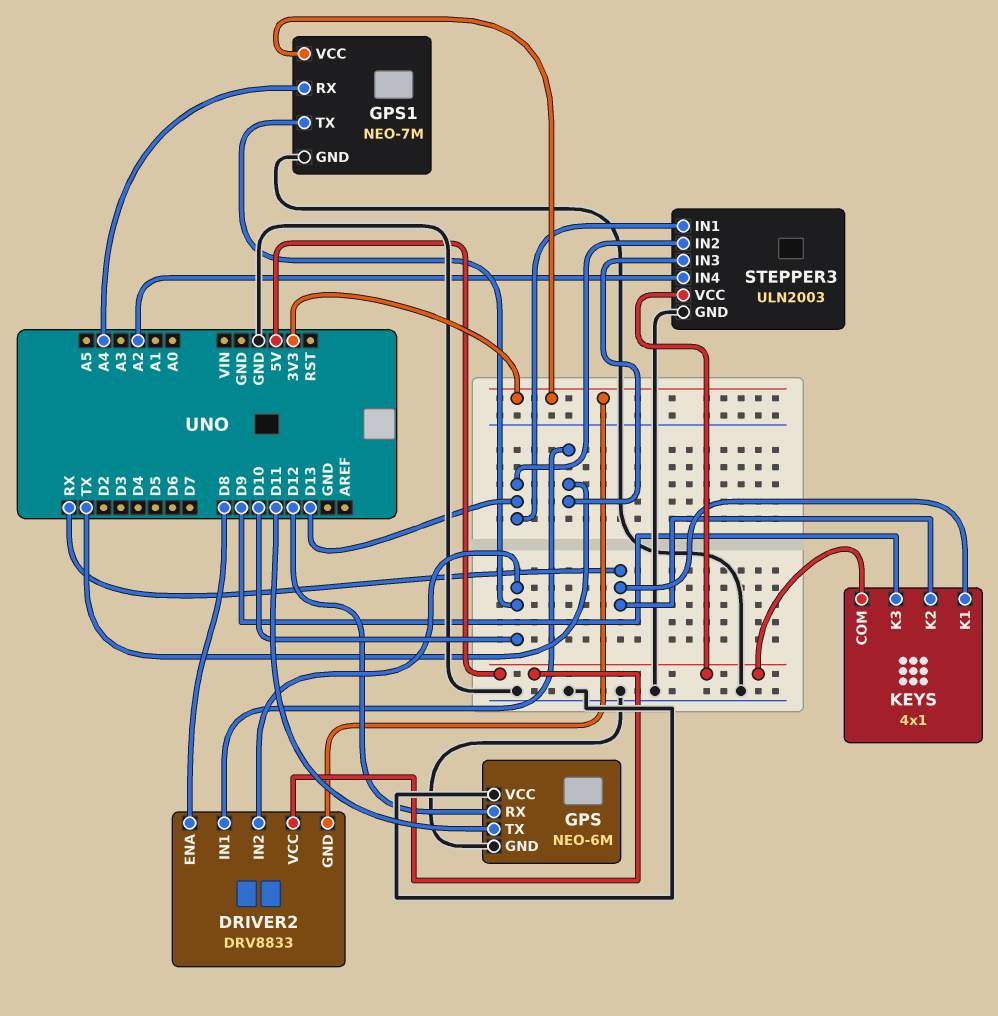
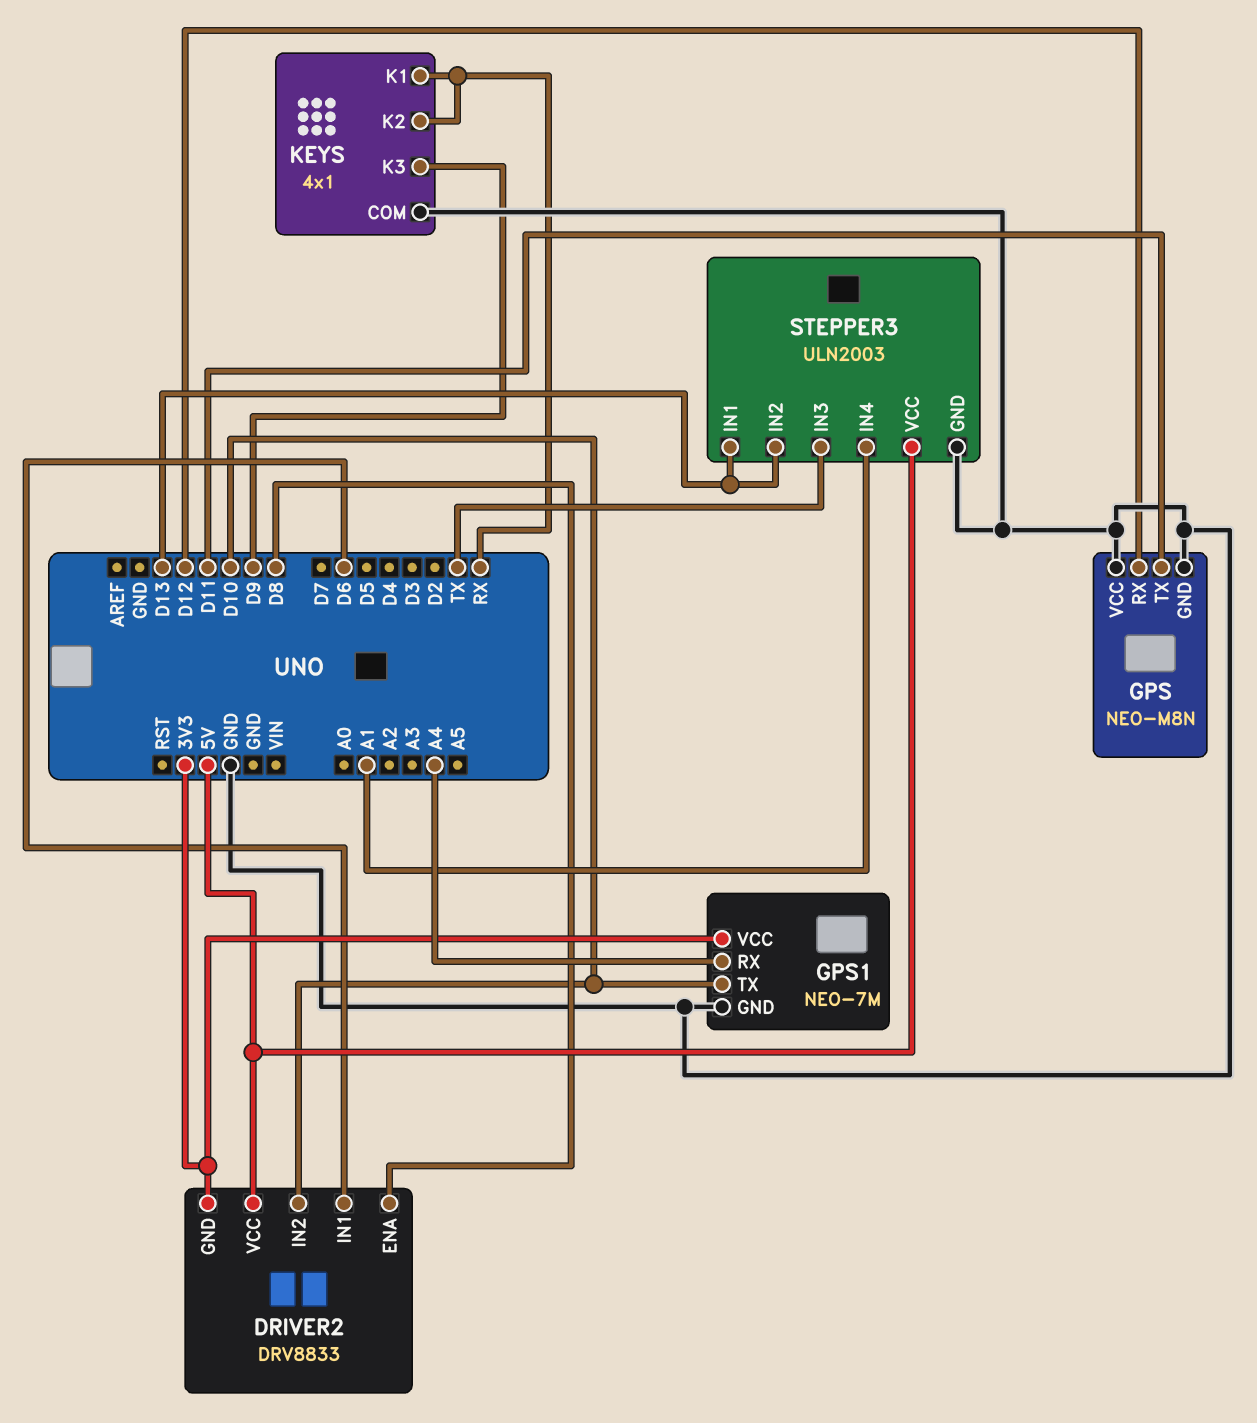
DRIVER2 pin IN1: TX -> D6
GPS: NEO-6M -> NEO-M8N
KEYS pin COM: 5V -> GND
STEPPER3 pin IN4: A2 -> A1

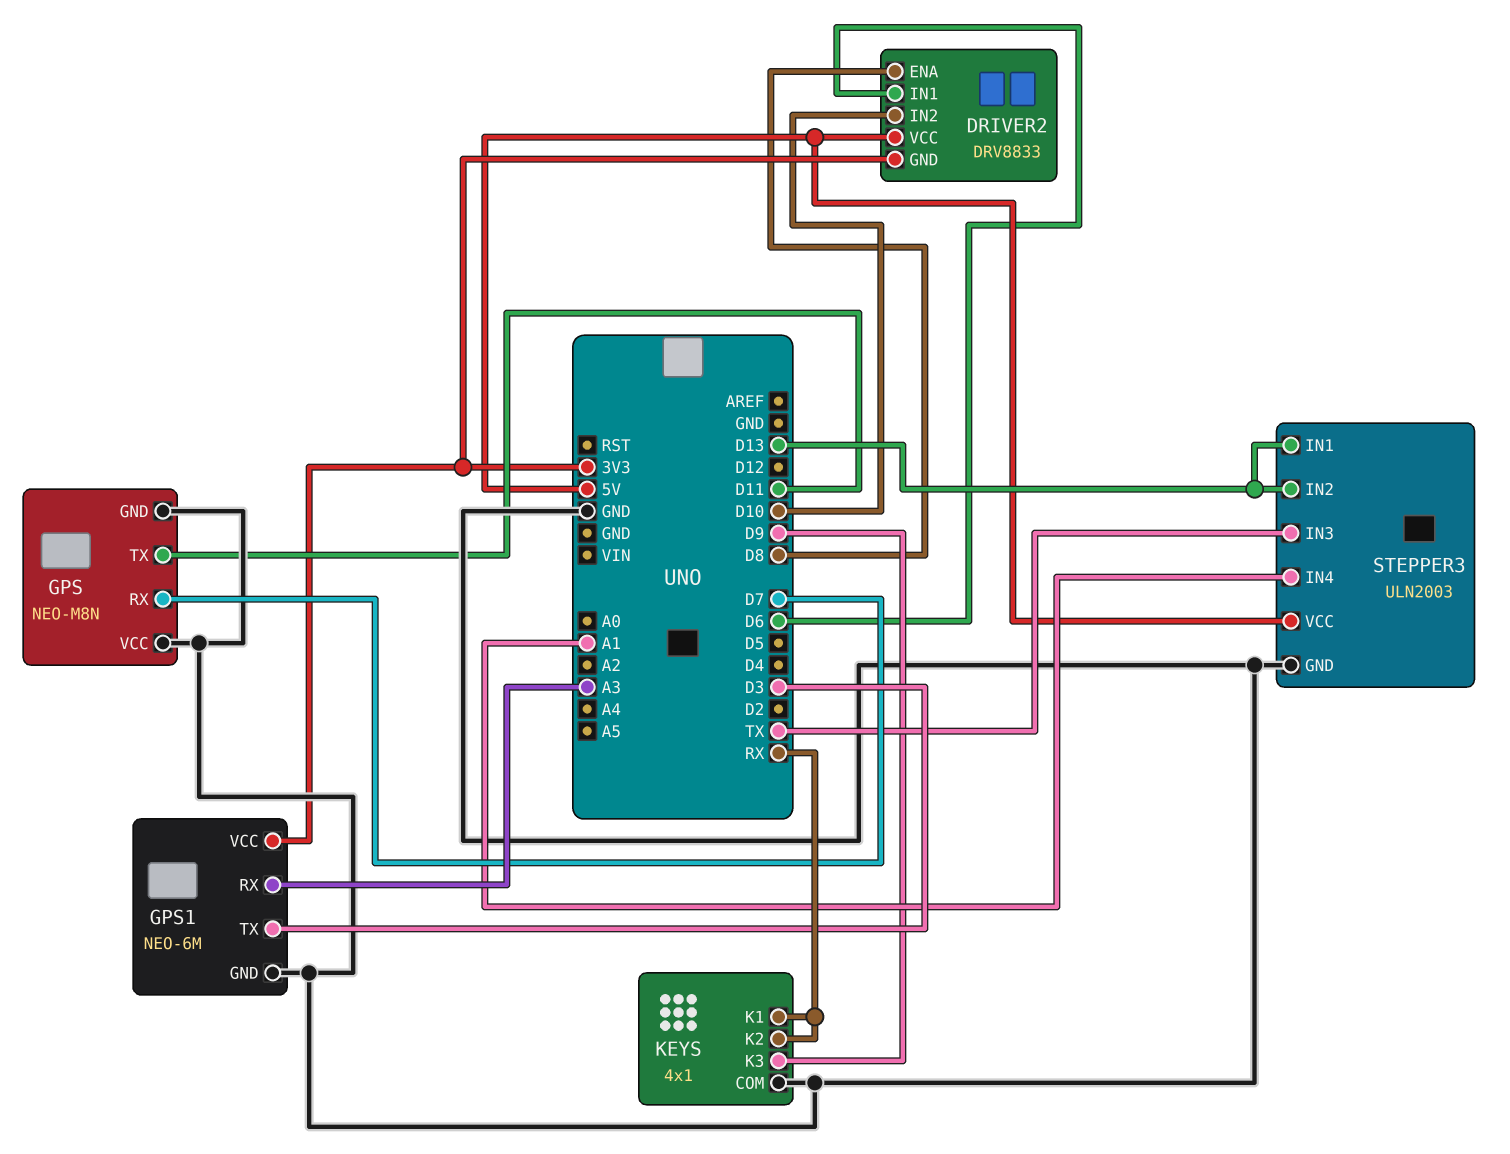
GPS pin RX: D12 -> D7
GPS1: NEO-7M -> NEO-6M
GPS1 pin RX: A4 -> A3
GPS1 pin TX: D10 -> D3

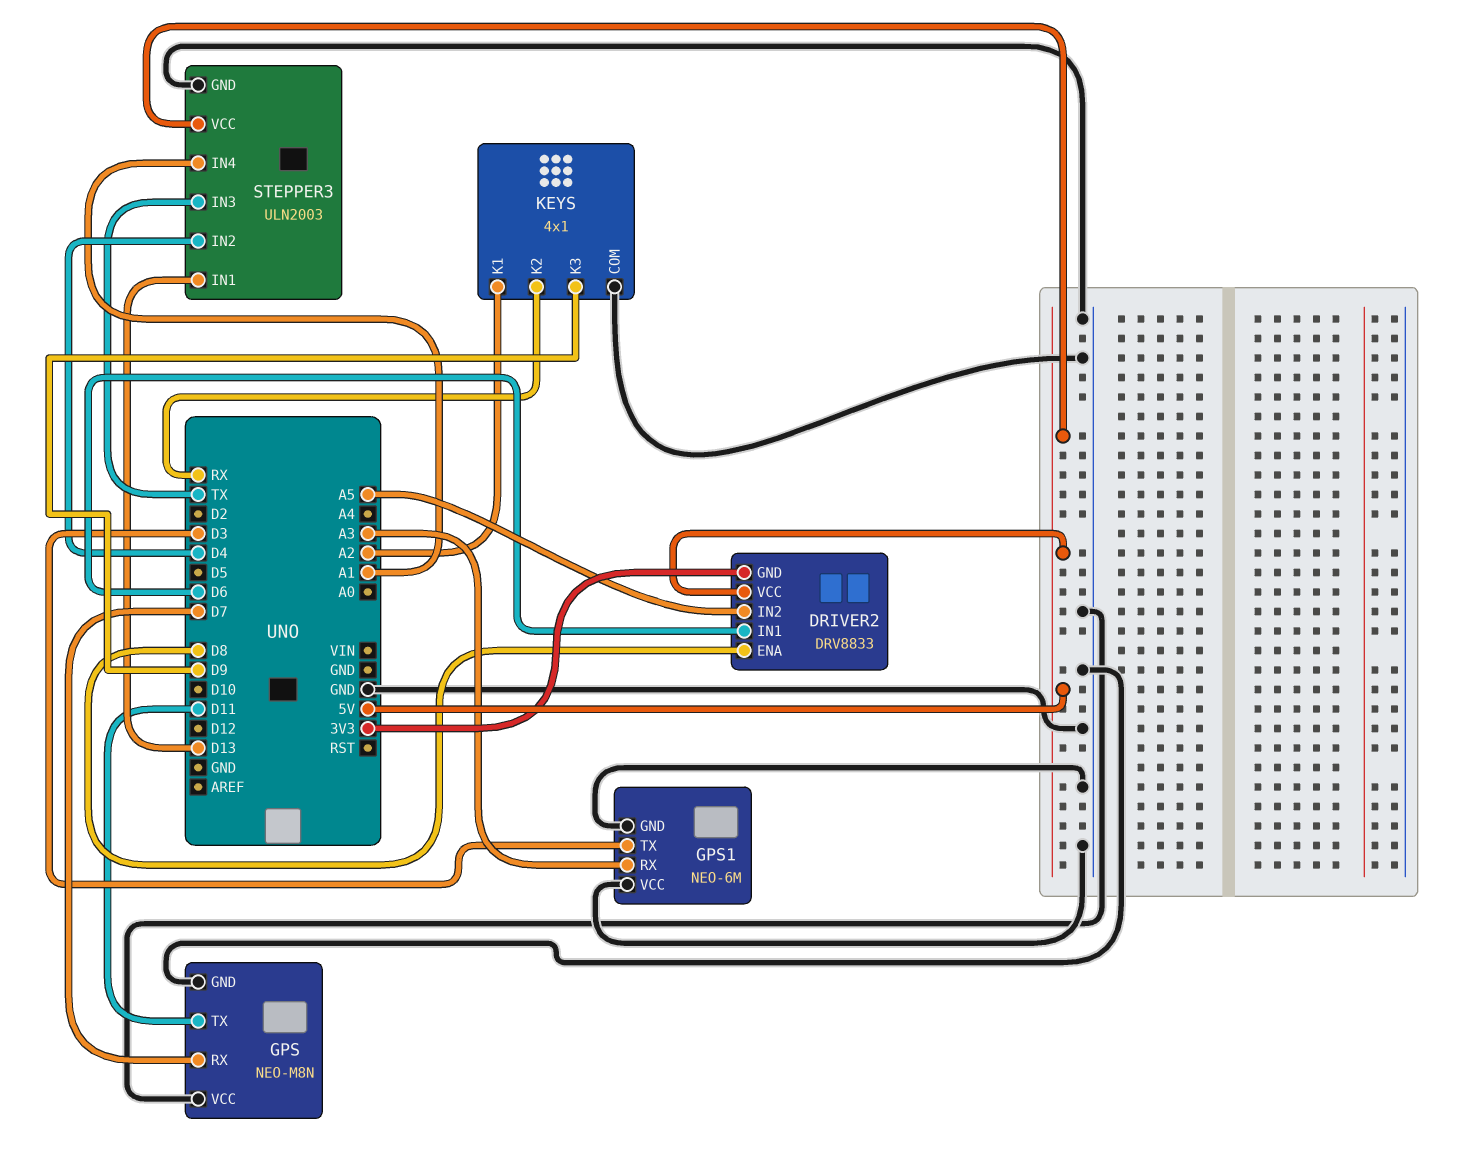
DRIVER2 pin IN2: D10 -> A5
GPS1 pin VCC: 3V3 -> GND
KEYS pin K1: RX -> A2
STEPPER3 pin IN2: D13 -> D4

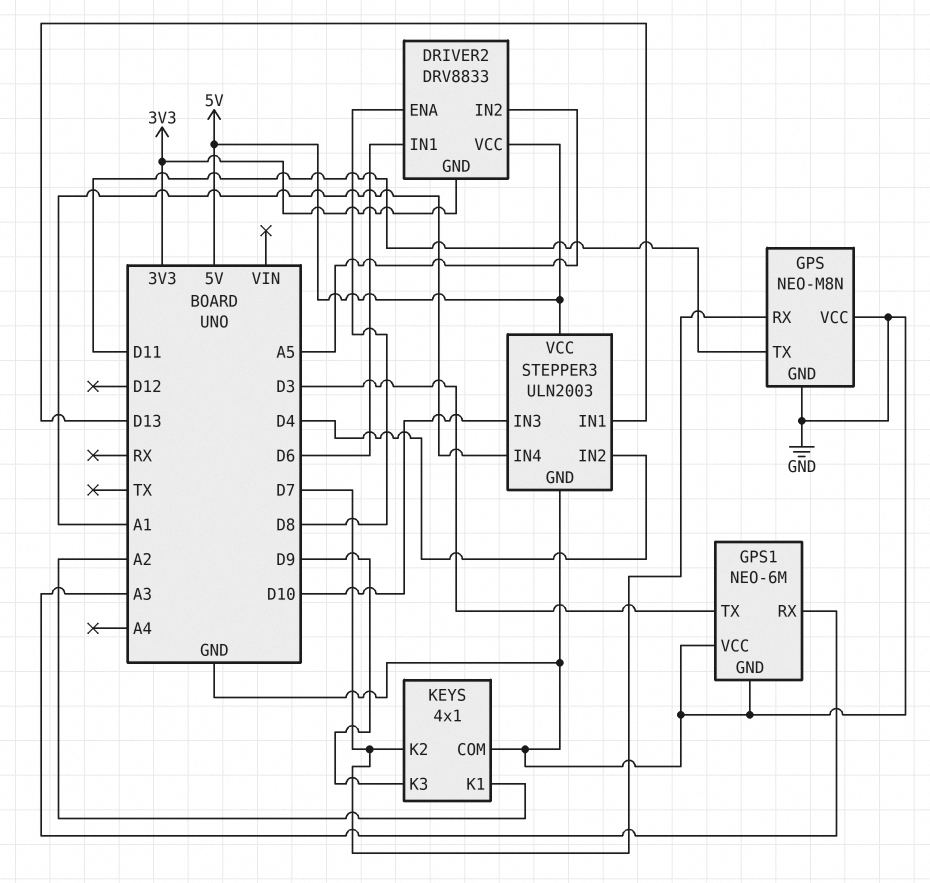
KEYS pin K2: RX -> D7
STEPPER3 pin IN3: TX -> D10

